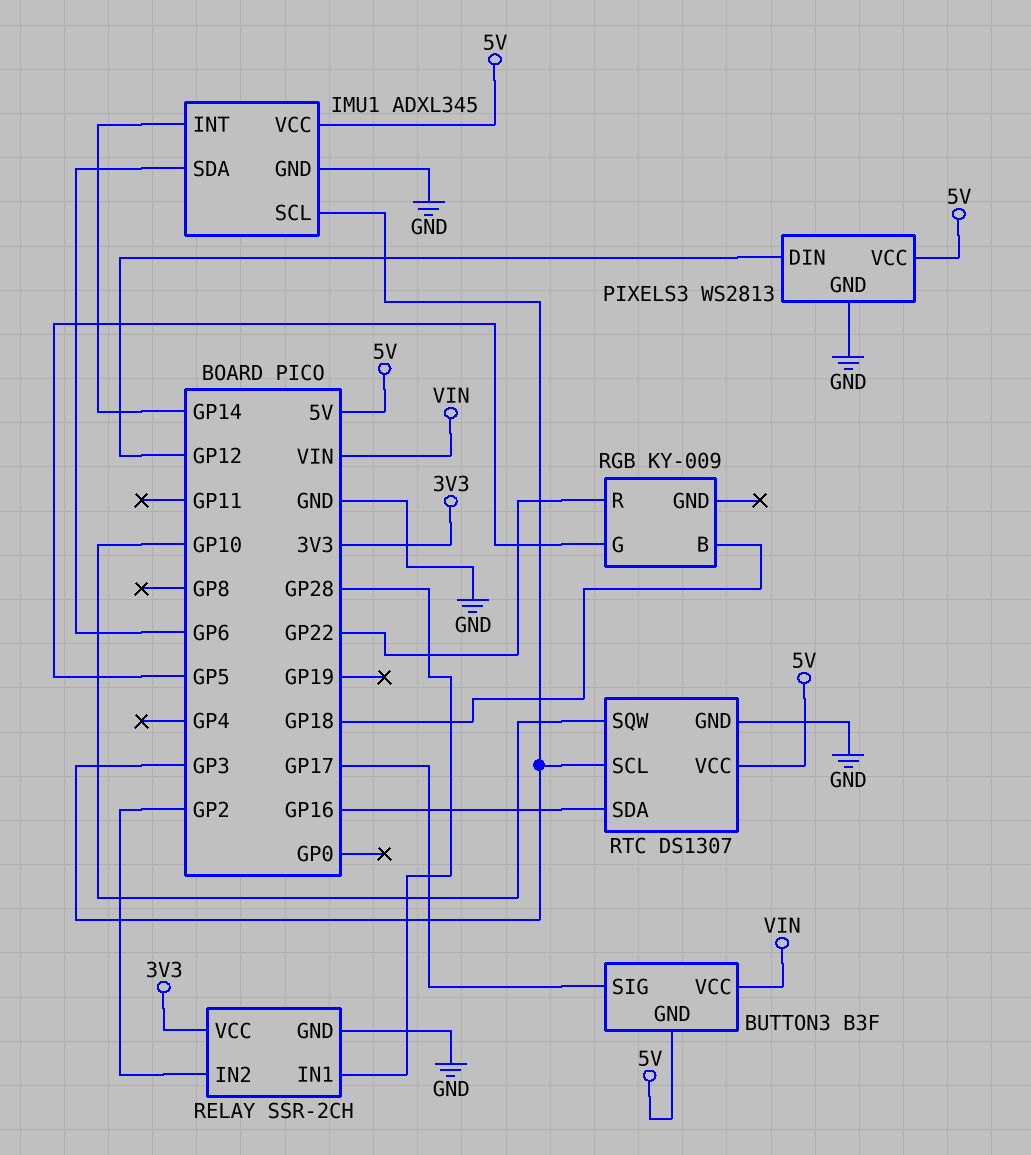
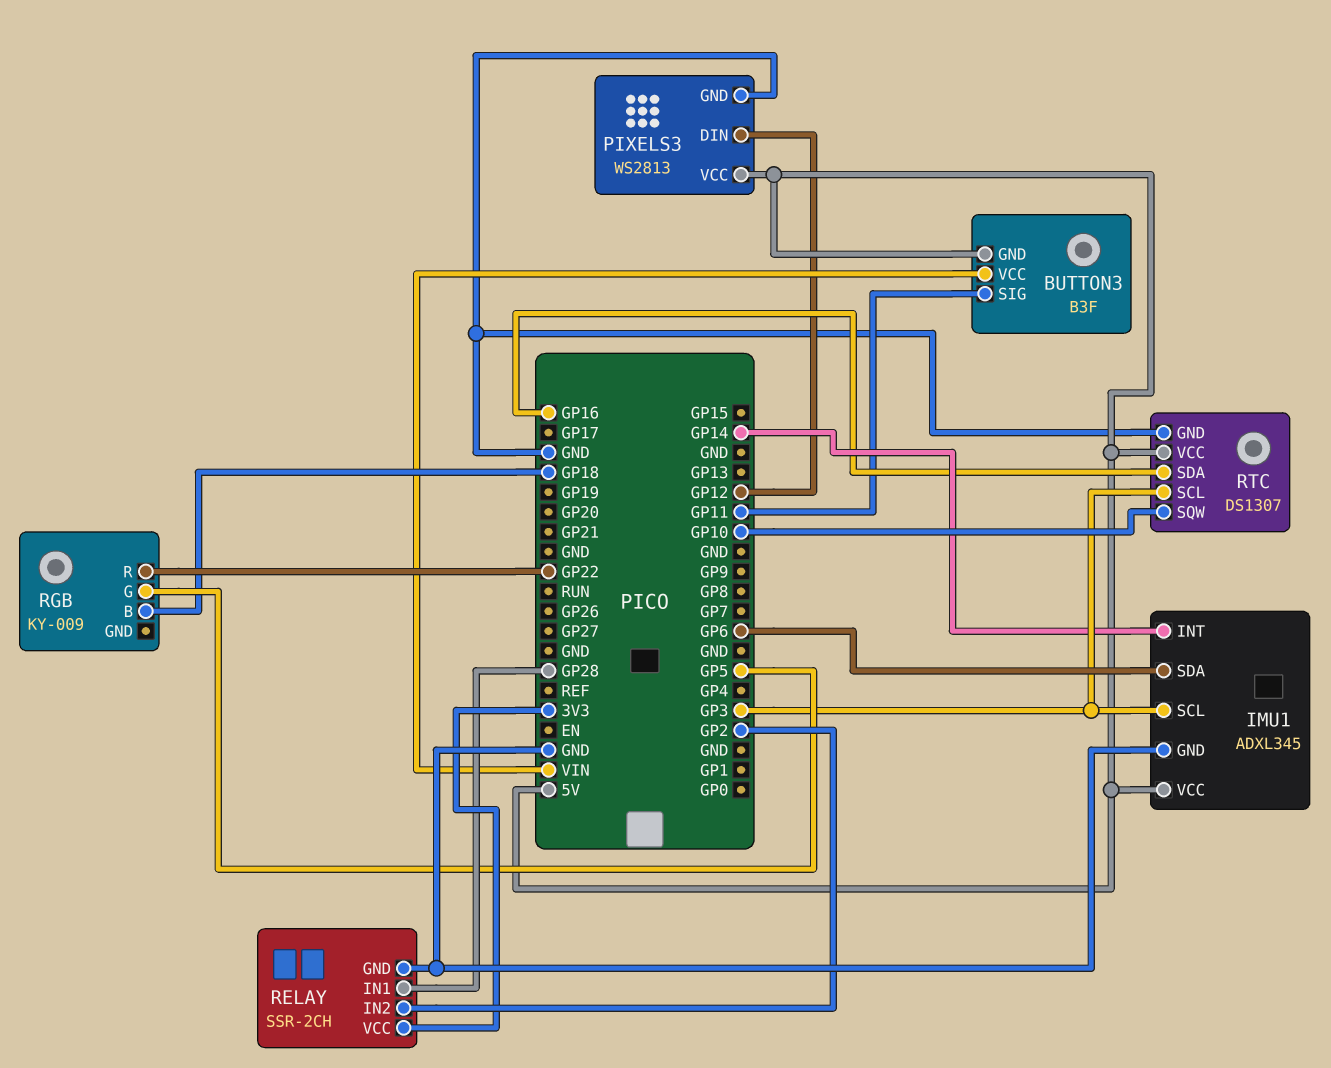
BUTTON3 pin SIG: GP17 -> GP11

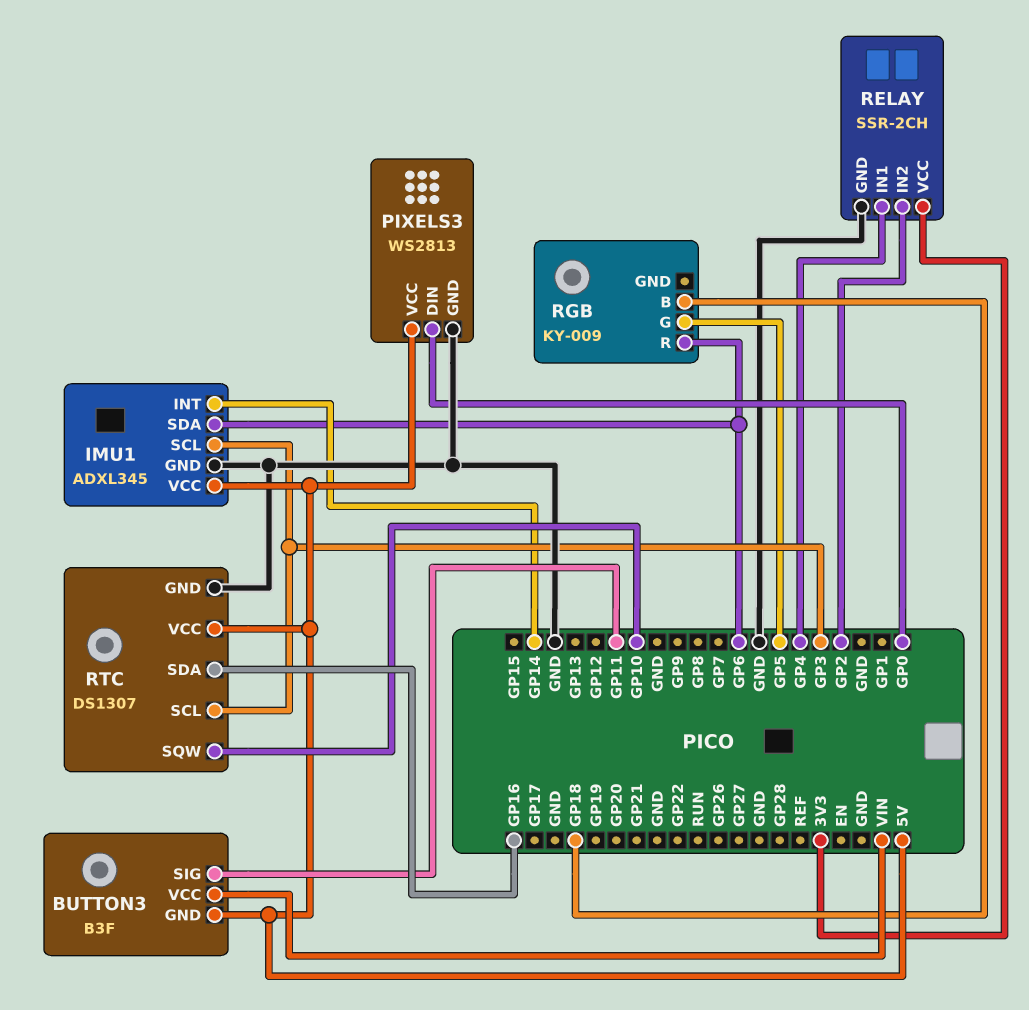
PIXELS3 pin DIN: GP12 -> GP0
RELAY pin IN1: GP28 -> GP4
RGB pin R: GP22 -> GP6

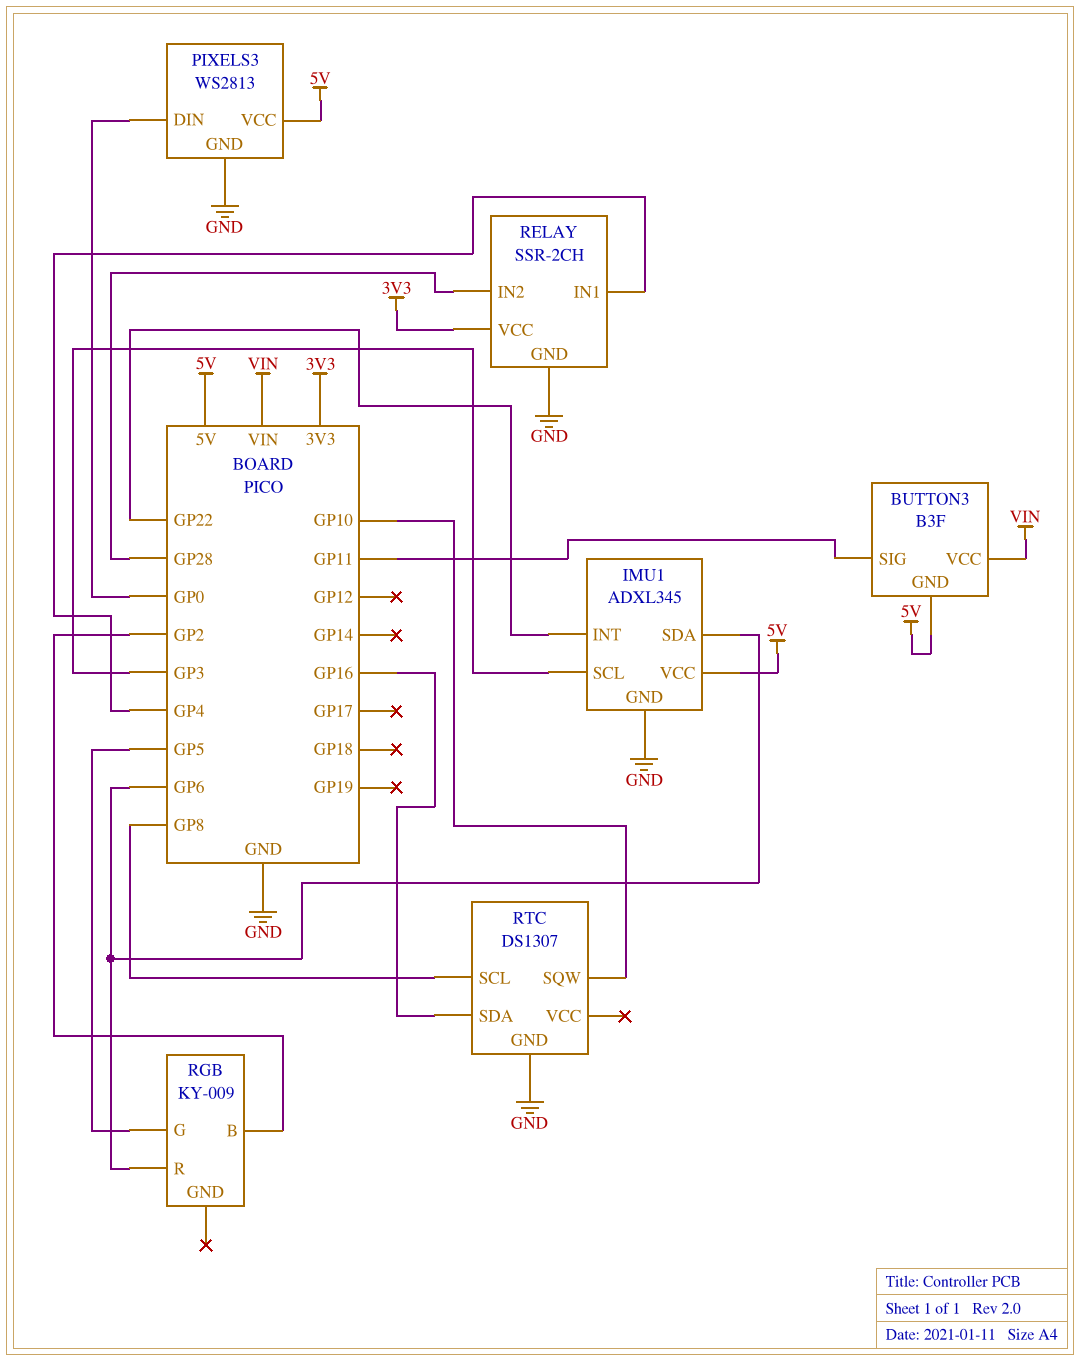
IMU1 pin INT: GP14 -> GP22
RELAY pin IN2: GP2 -> GP28
RGB pin B: GP18 -> GP2
RTC pin SCL: GP3 -> GP8
RTC pin VCC: 5V -> none

